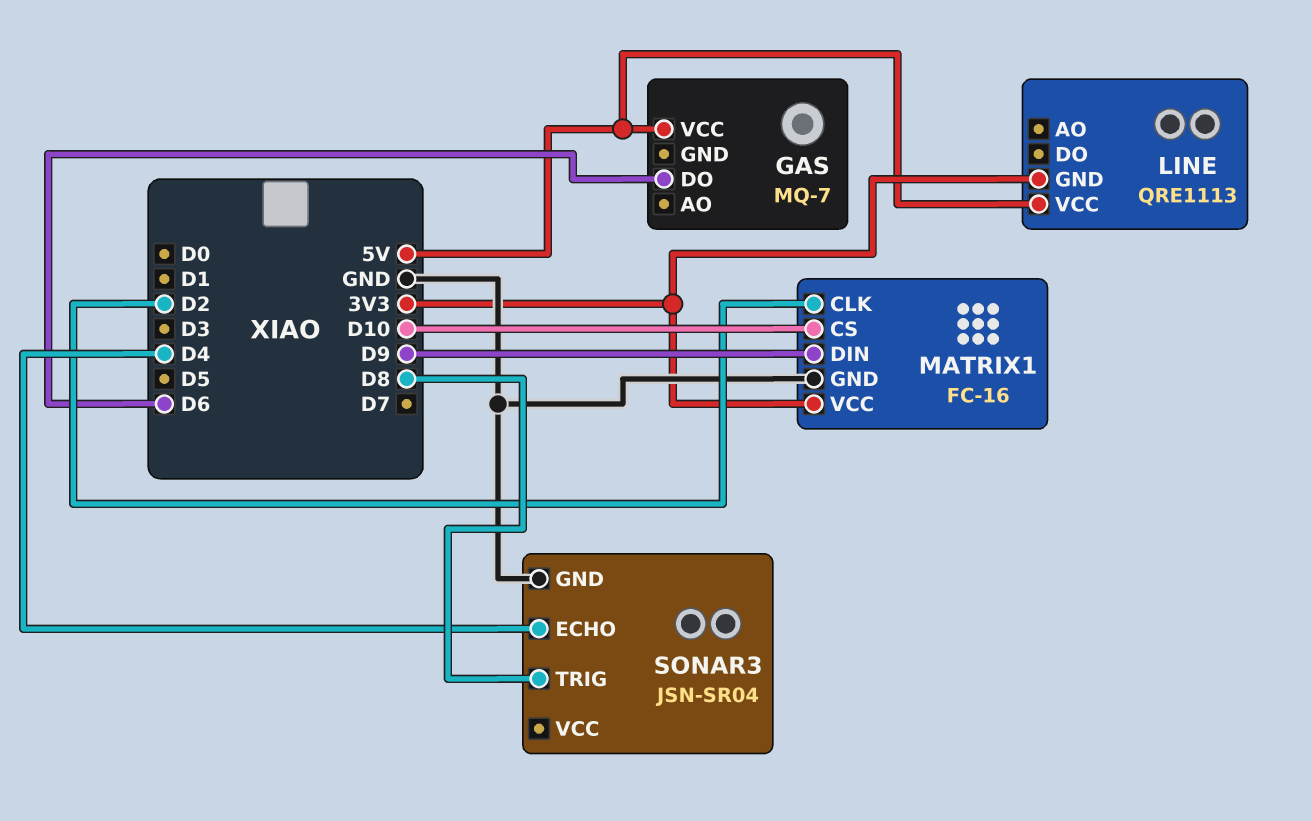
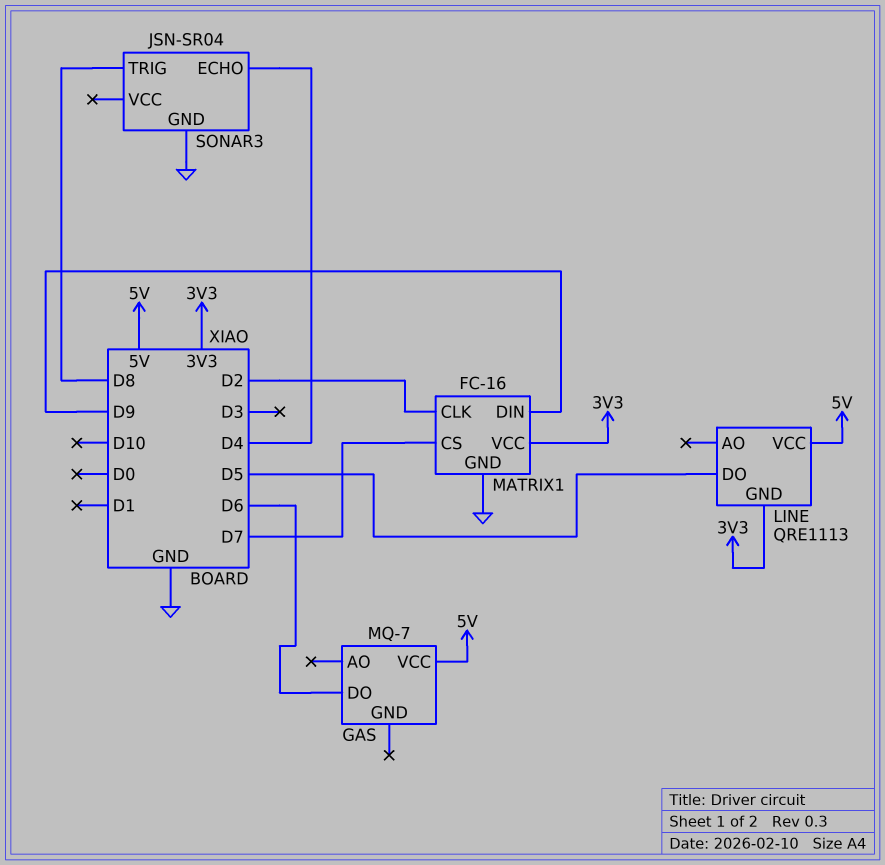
LINE pin DO: none -> D5
MATRIX1 pin CS: D10 -> D7

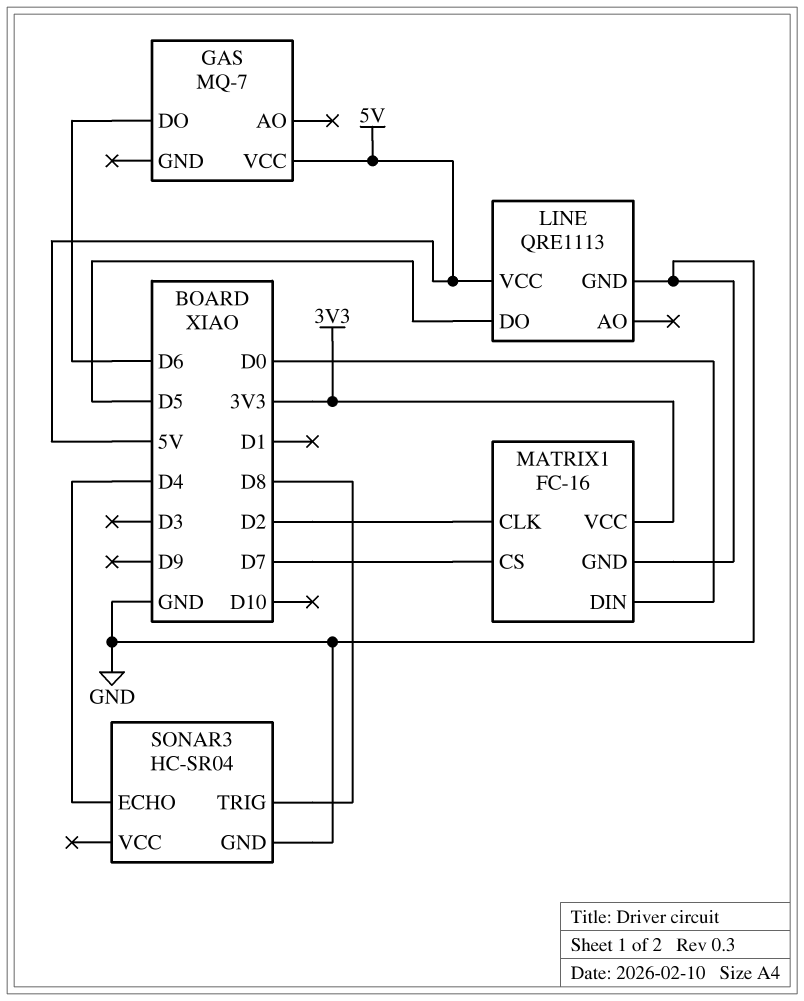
LINE pin GND: 3V3 -> GND
MATRIX1 pin DIN: D9 -> D0
SONAR3: JSN-SR04 -> HC-SR04

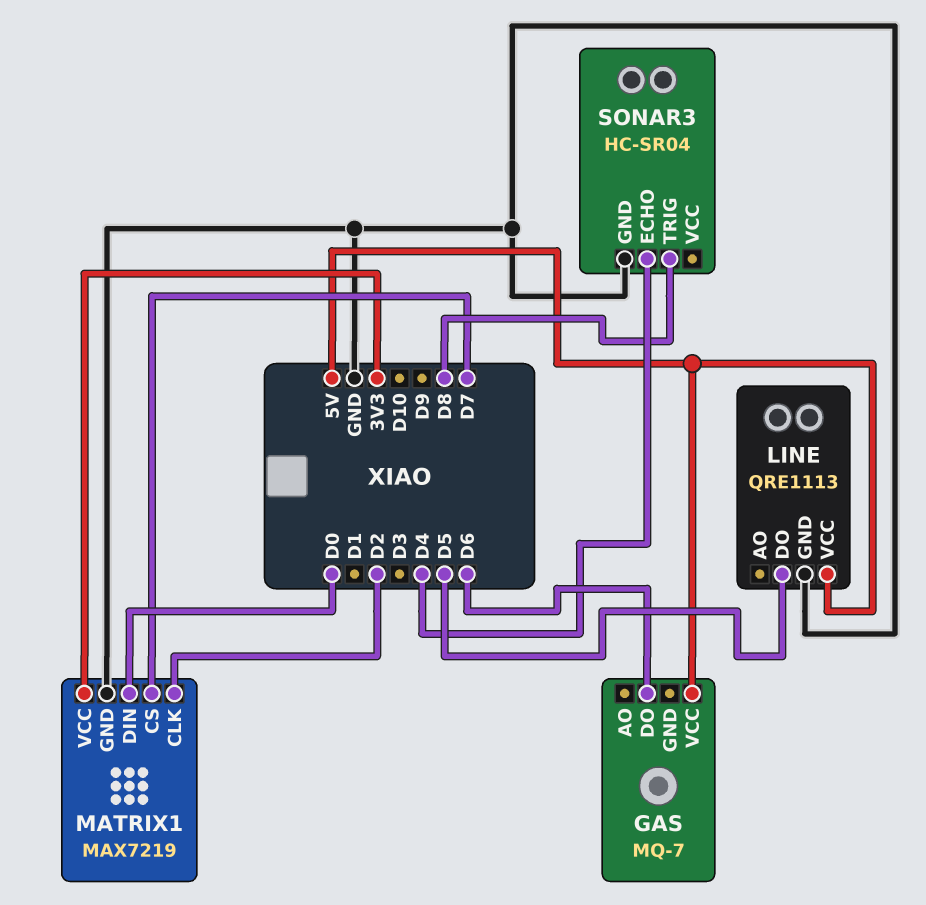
MATRIX1: FC-16 -> MAX7219

